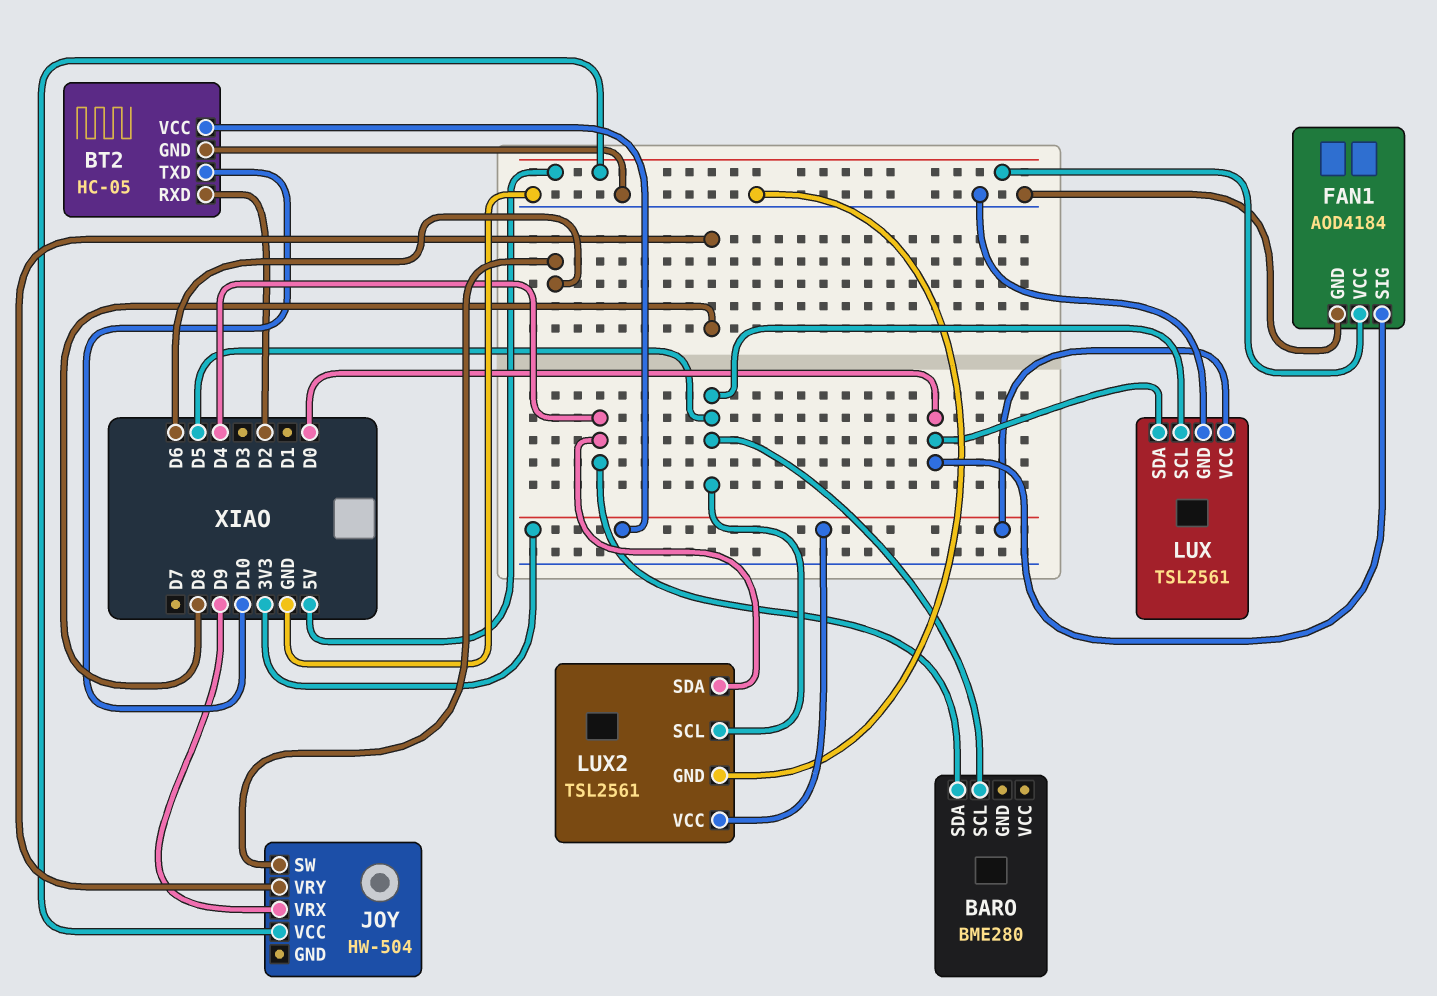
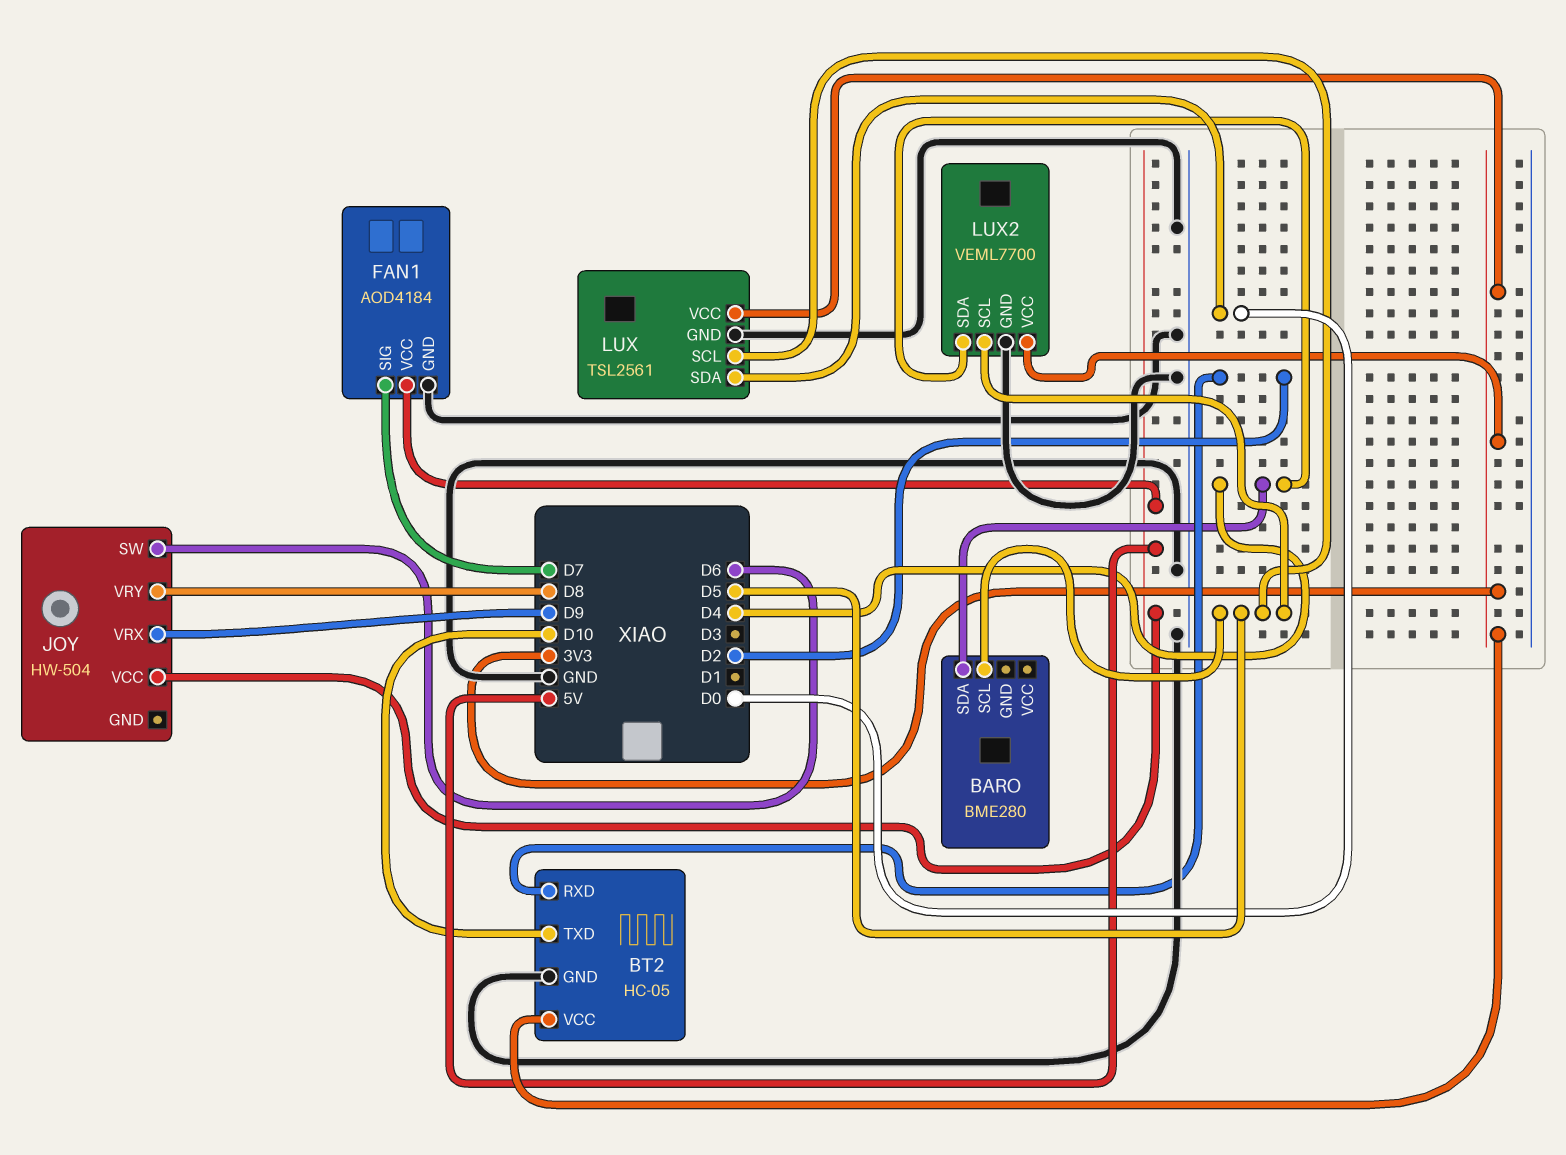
FAN1 pin SIG: D0 -> D7
LUX2: TSL2561 -> VEML7700

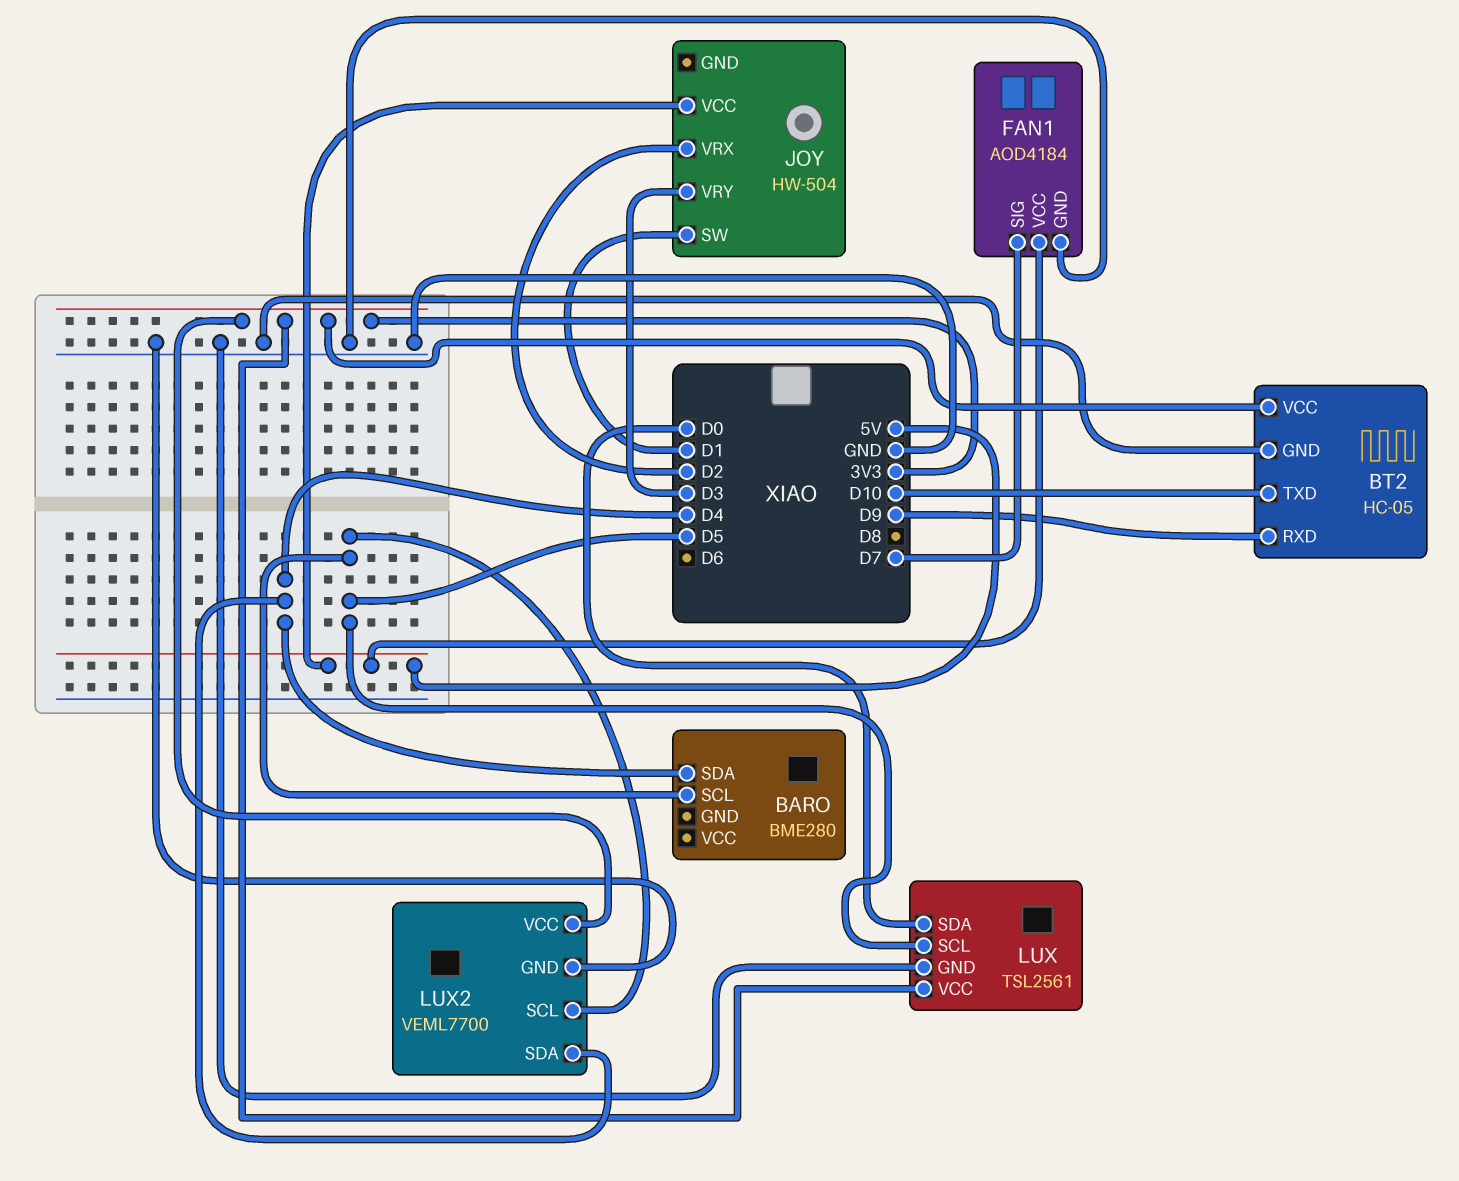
BT2 pin RXD: D2 -> D9
JOY pin SW: D6 -> D1
JOY pin VRX: D9 -> D2
JOY pin VRY: D8 -> D3

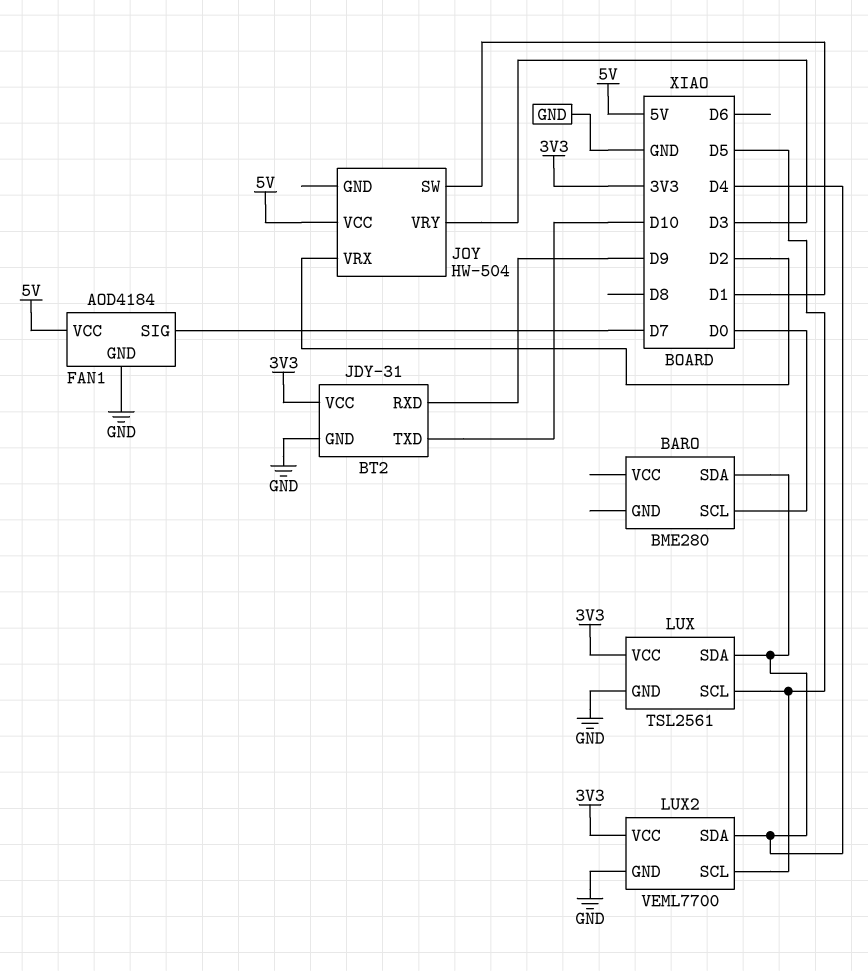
BARO pin SCL: D5 -> D0
BT2: HC-05 -> JDY-31
LUX pin SDA: D0 -> D4

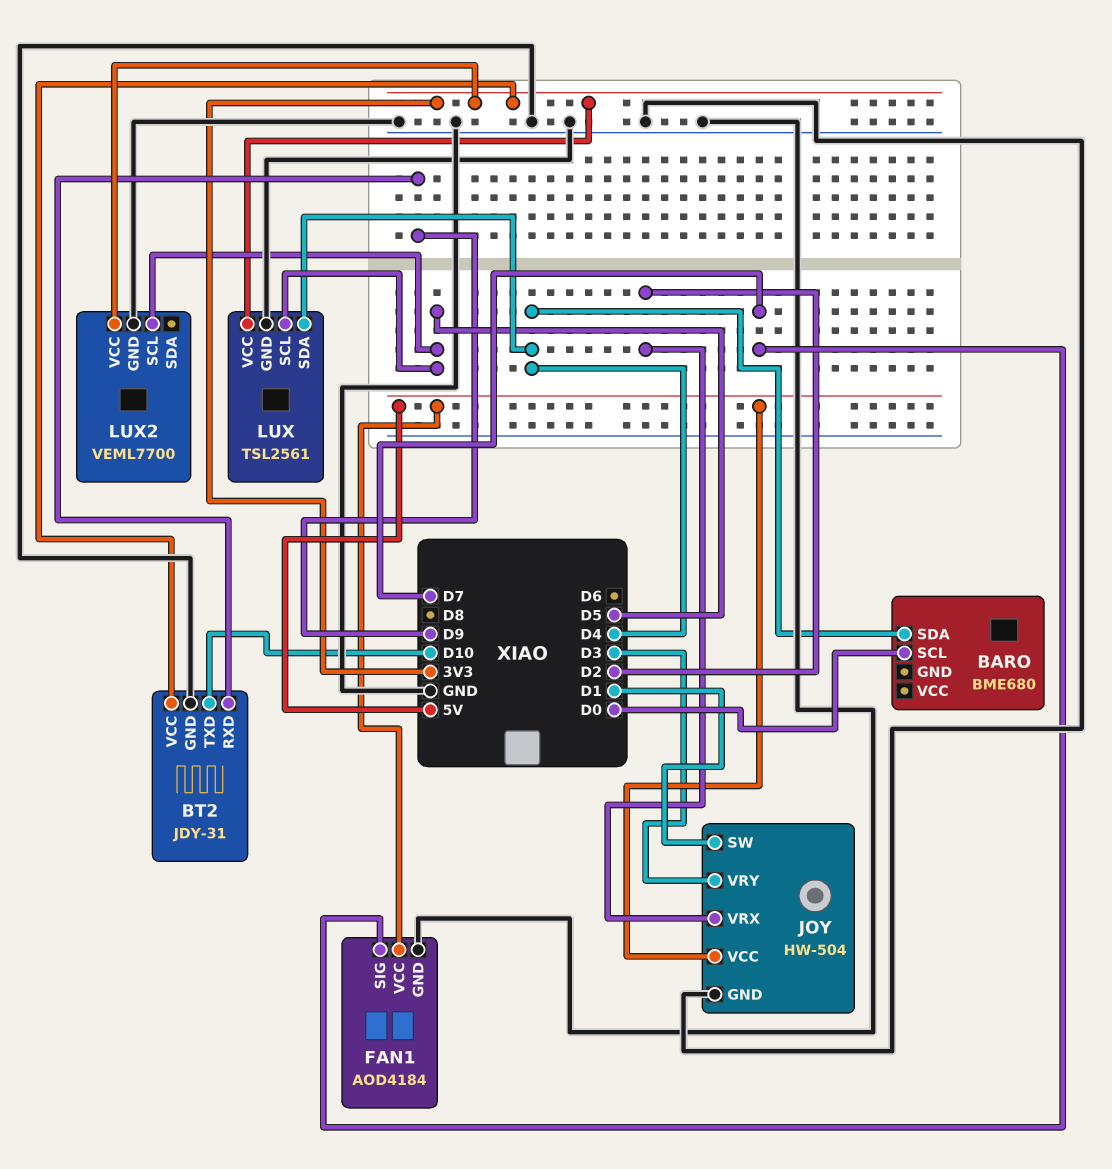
BARO: BME280 -> BME680
JOY pin GND: none -> GND
LUX2 pin SDA: D4 -> none

